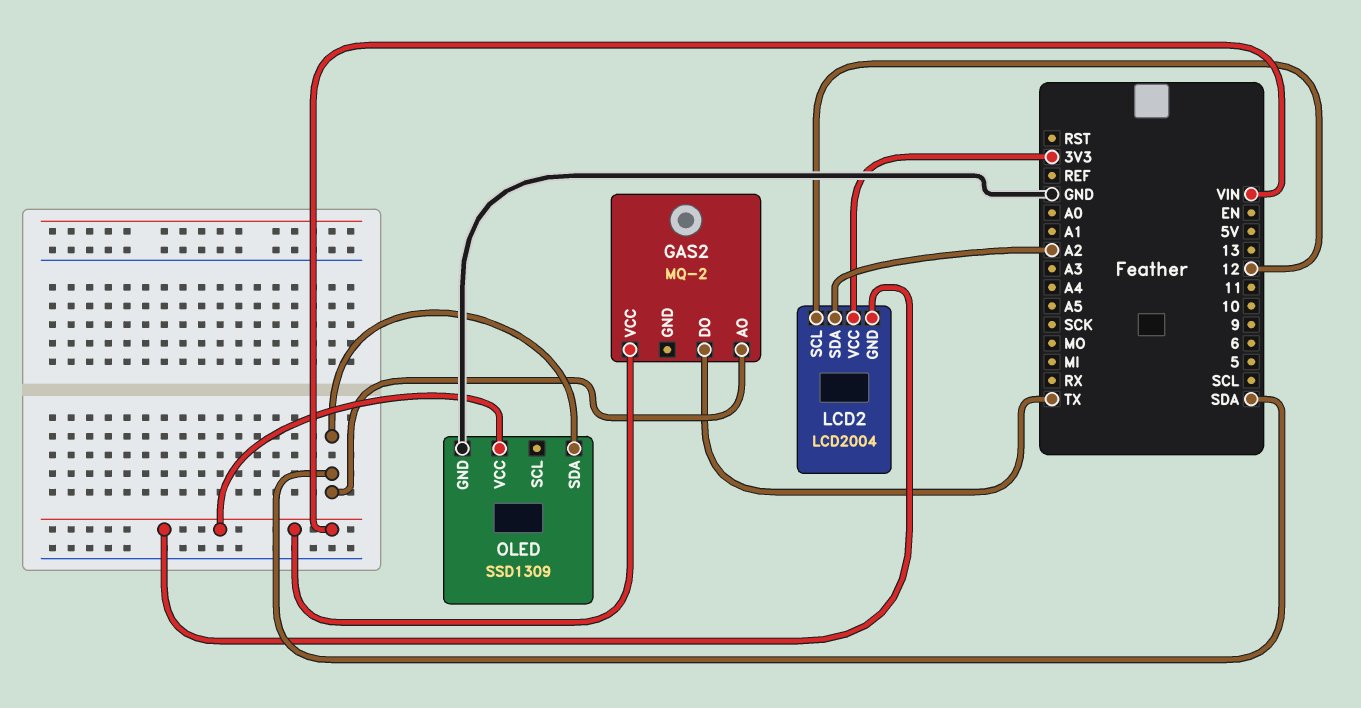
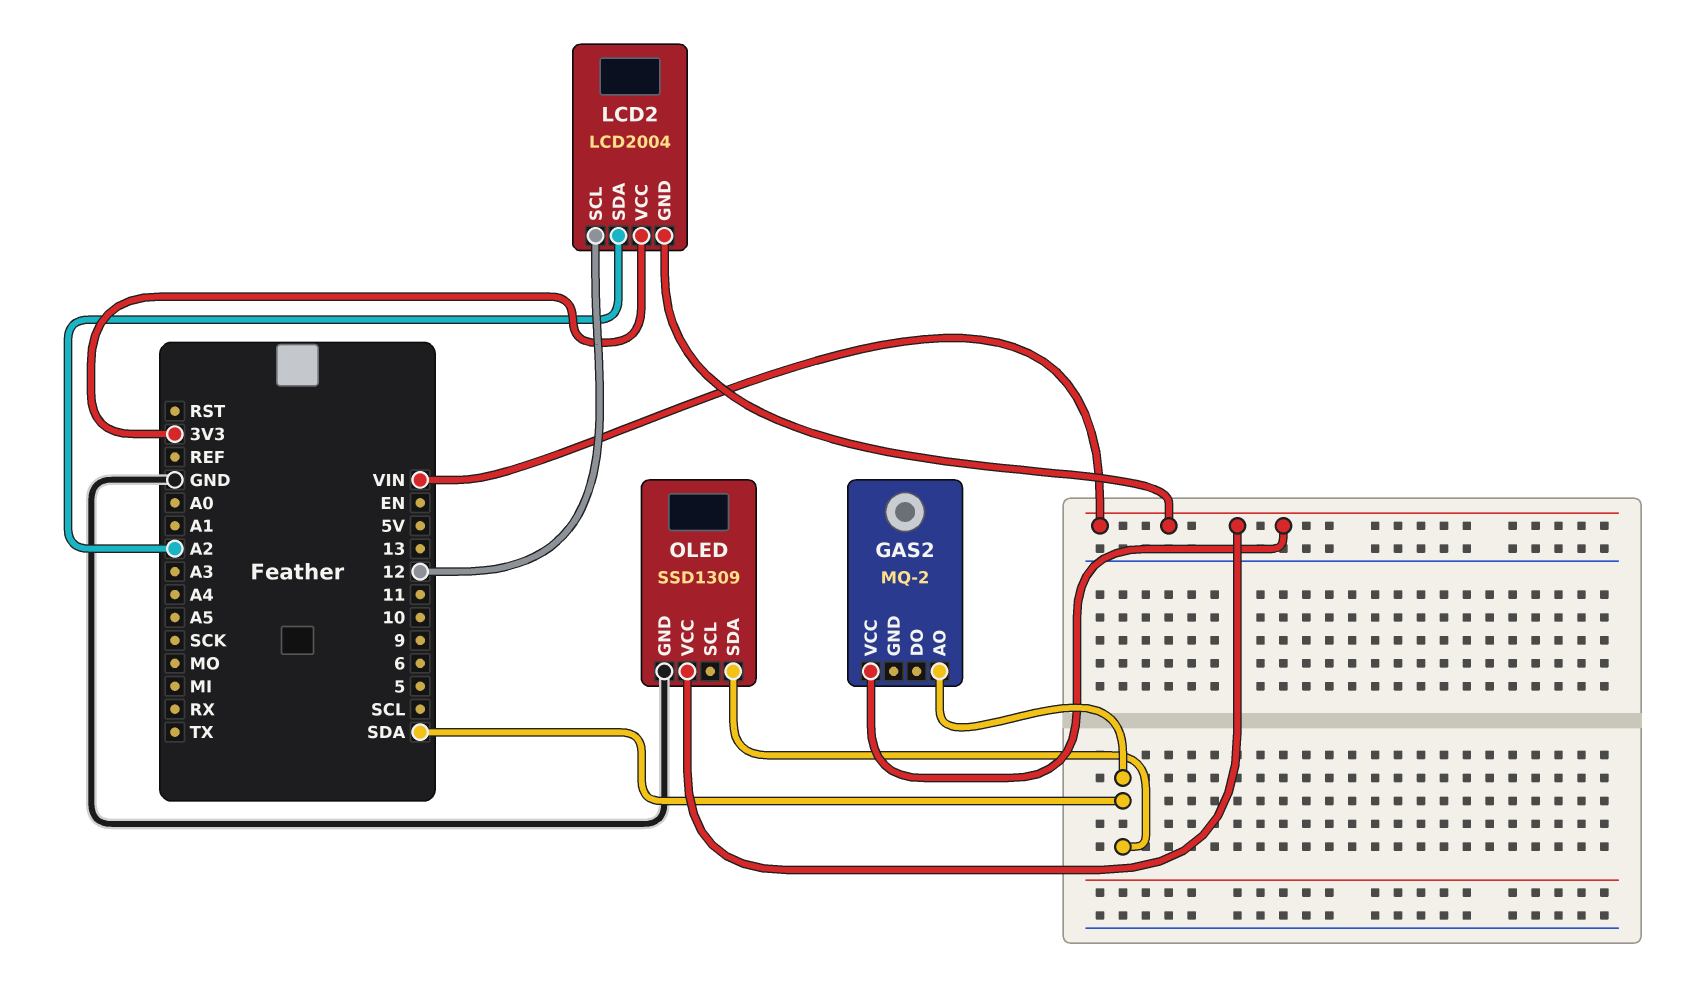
GAS2 pin DO: TX -> none

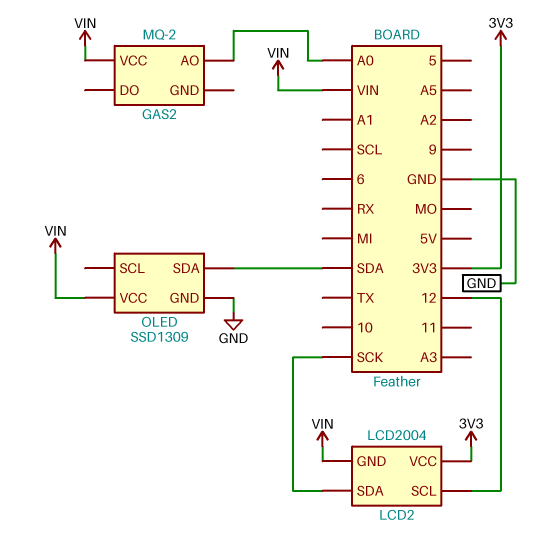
GAS2 pin AO: SDA -> A0
LCD2 pin SDA: A2 -> SCK

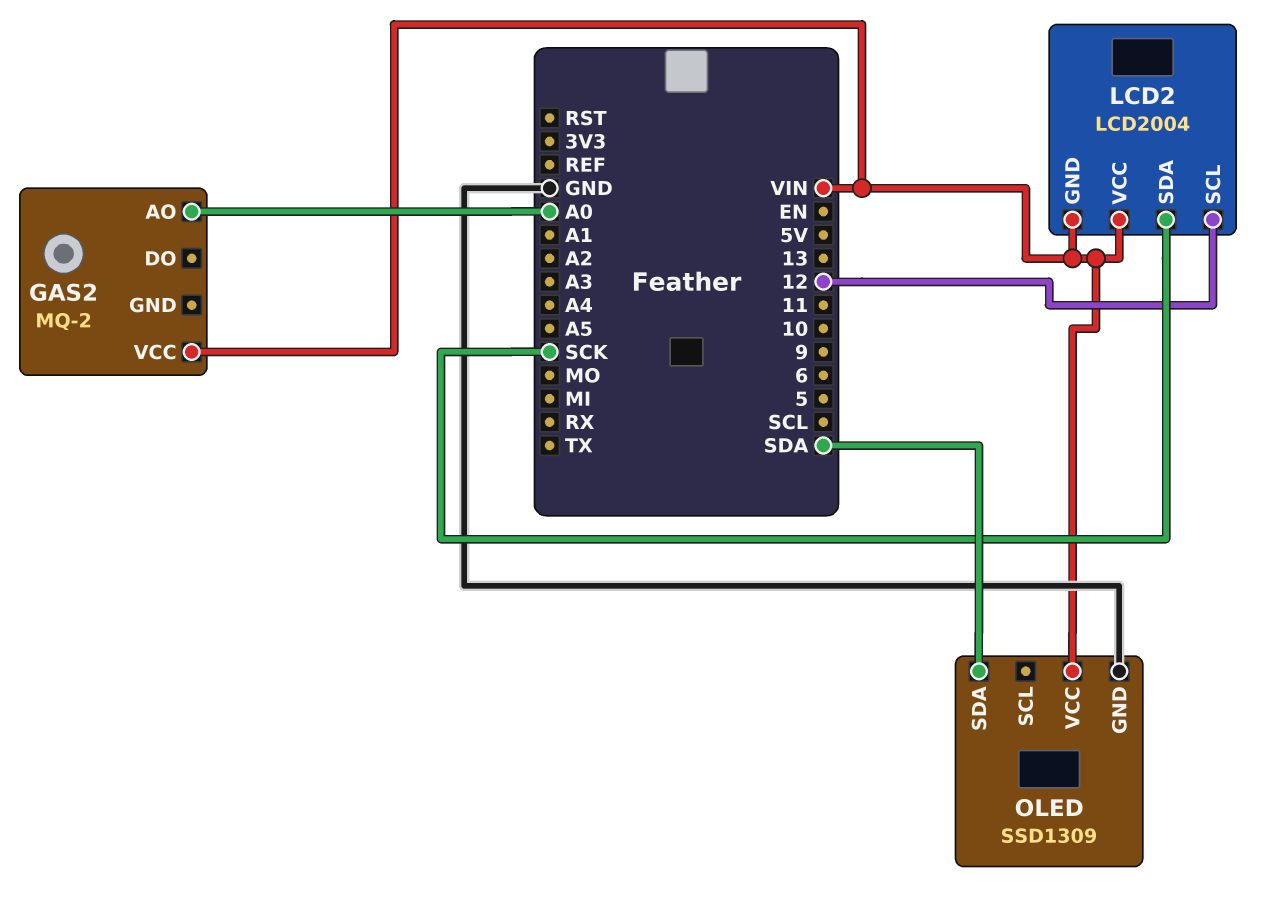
LCD2 pin VCC: 3V3 -> VIN

